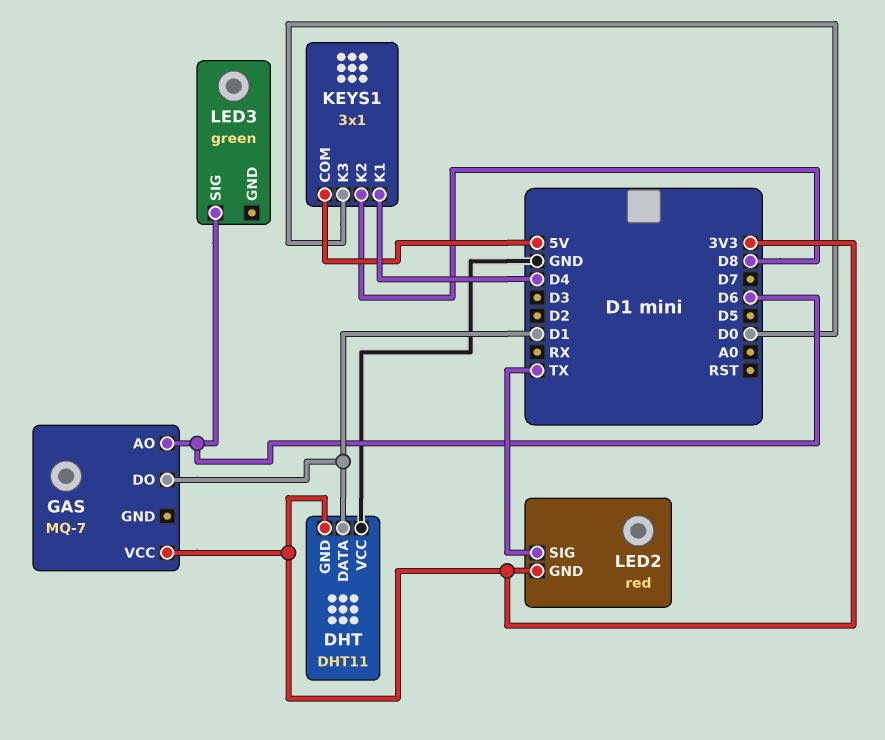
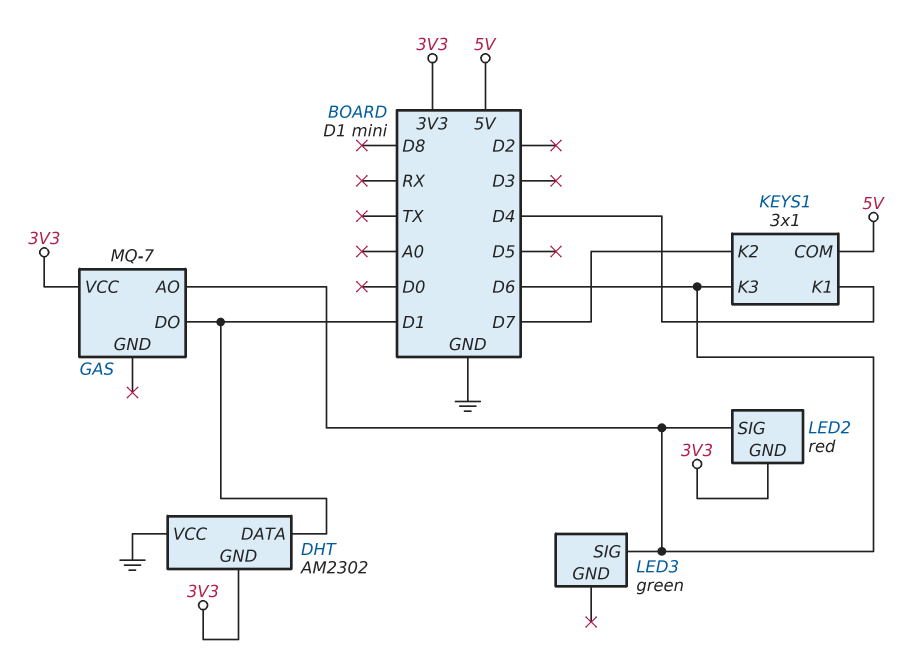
DHT: DHT11 -> AM2302
KEYS1 pin K2: D8 -> D7
KEYS1 pin K3: D0 -> D6
LED2 pin SIG: TX -> D6

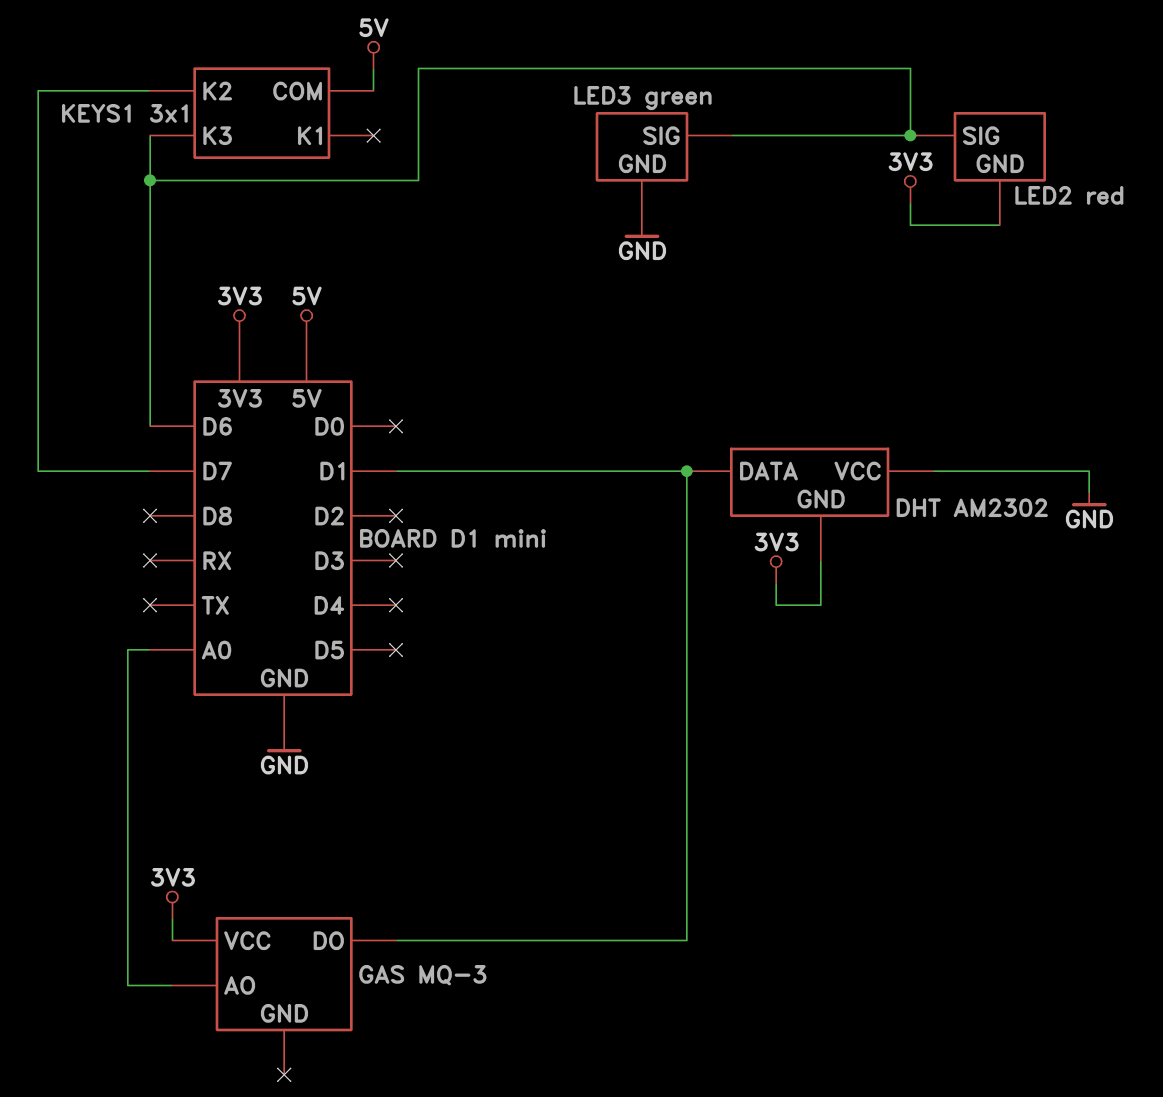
GAS: MQ-7 -> MQ-3
GAS pin AO: D6 -> A0
KEYS1 pin K1: D4 -> none
LED3 pin GND: none -> GND

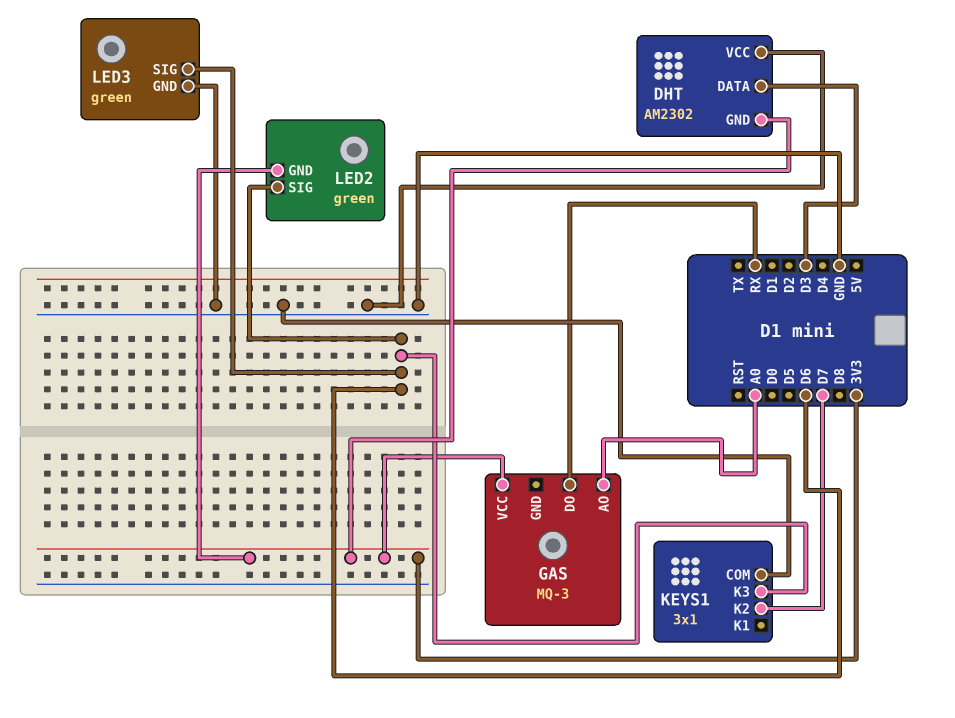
DHT pin DATA: D1 -> D3
GAS pin DO: D1 -> RX
KEYS1 pin COM: 5V -> GND
LED2: red -> green

